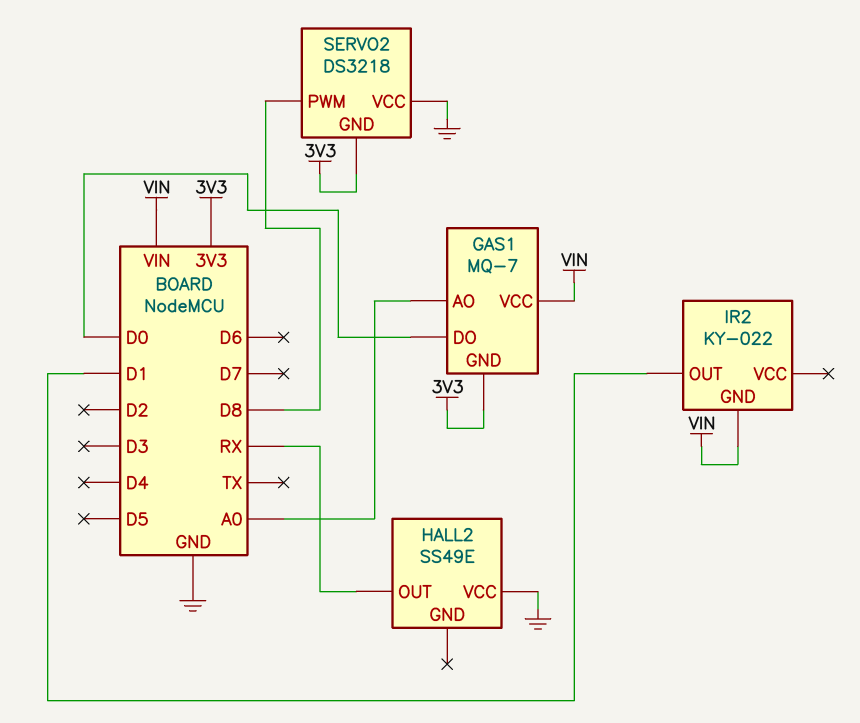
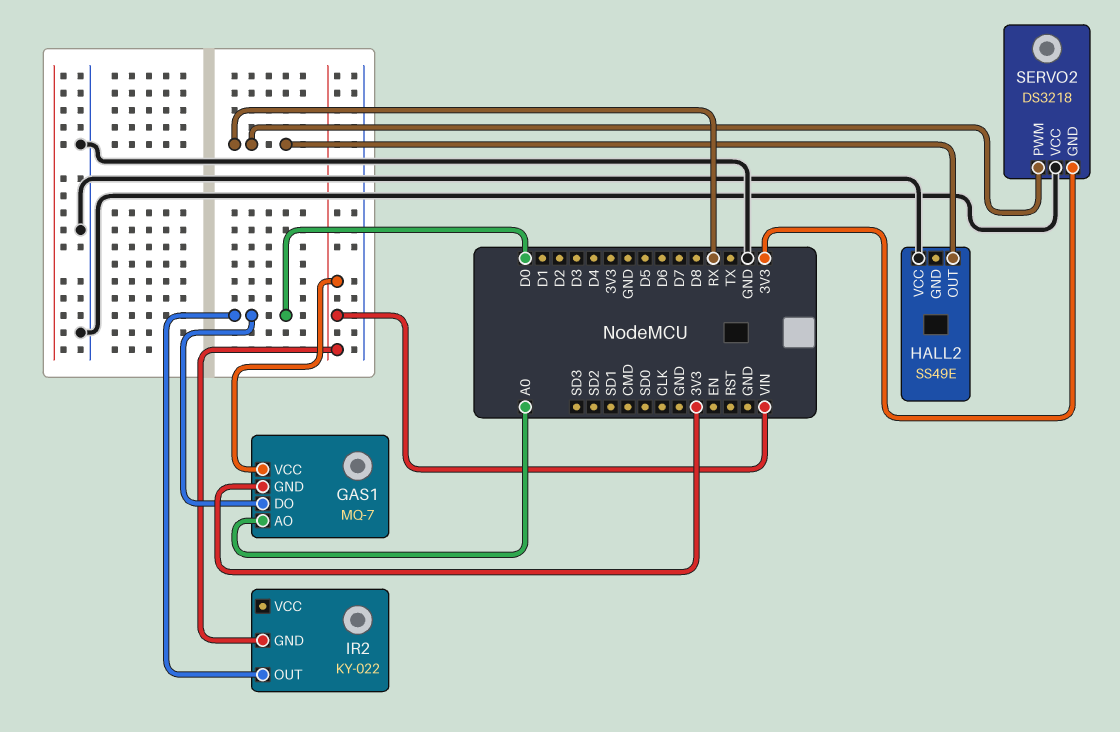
IR2 pin OUT: D1 -> D0
SERVO2 pin PWM: D8 -> RX

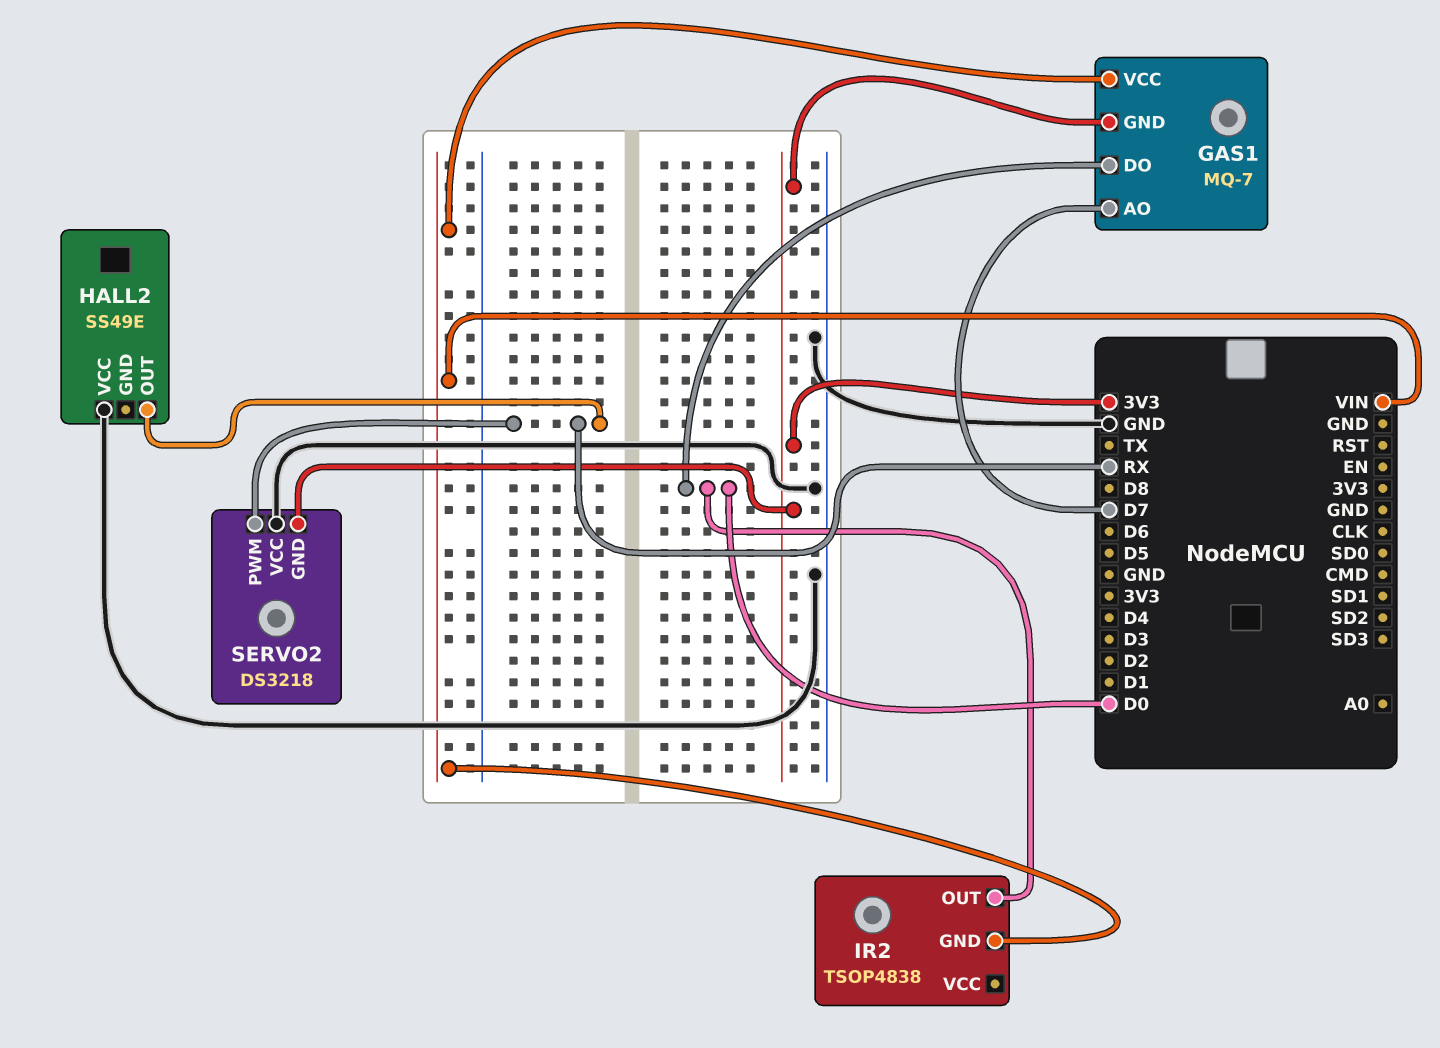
GAS1 pin AO: A0 -> D7
IR2: KY-022 -> TSOP4838

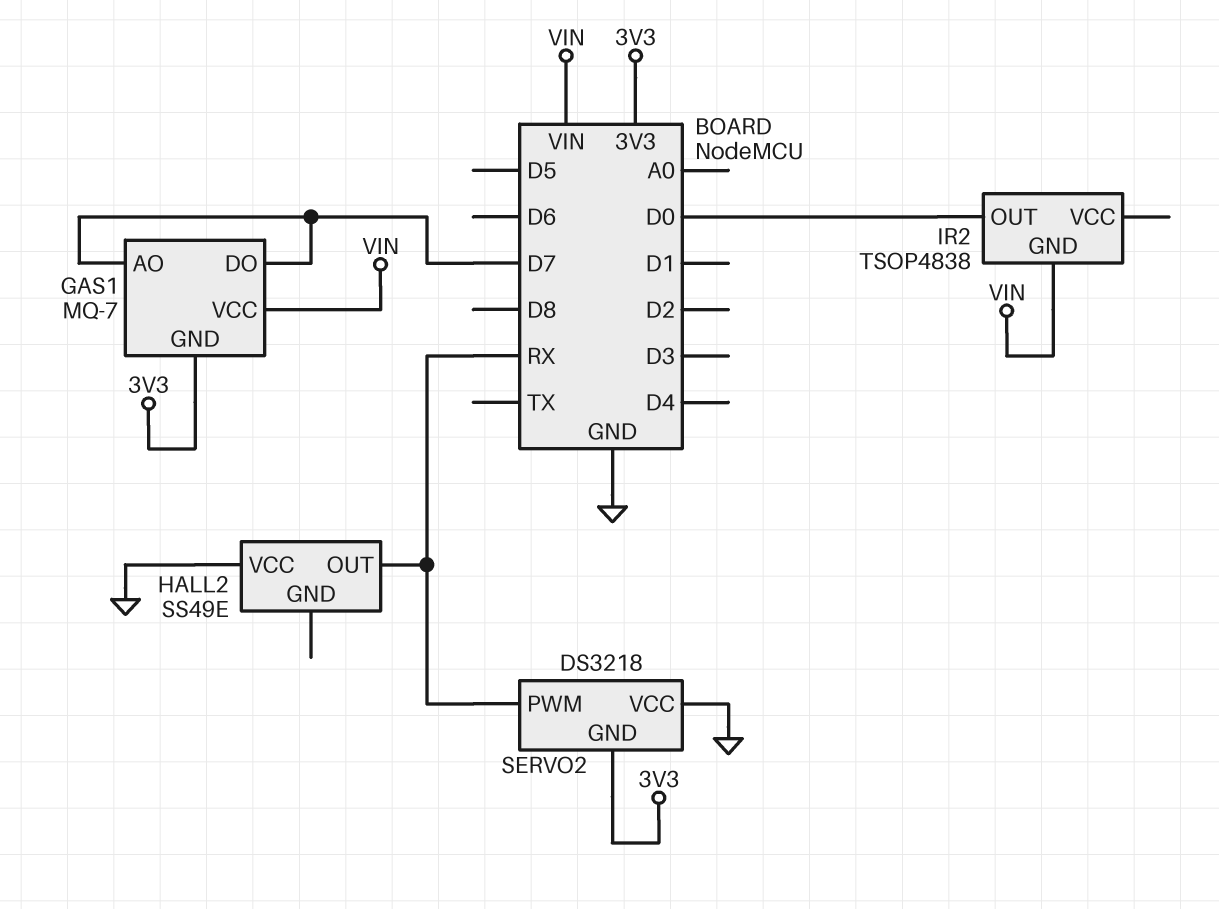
GAS1 pin DO: D0 -> D7

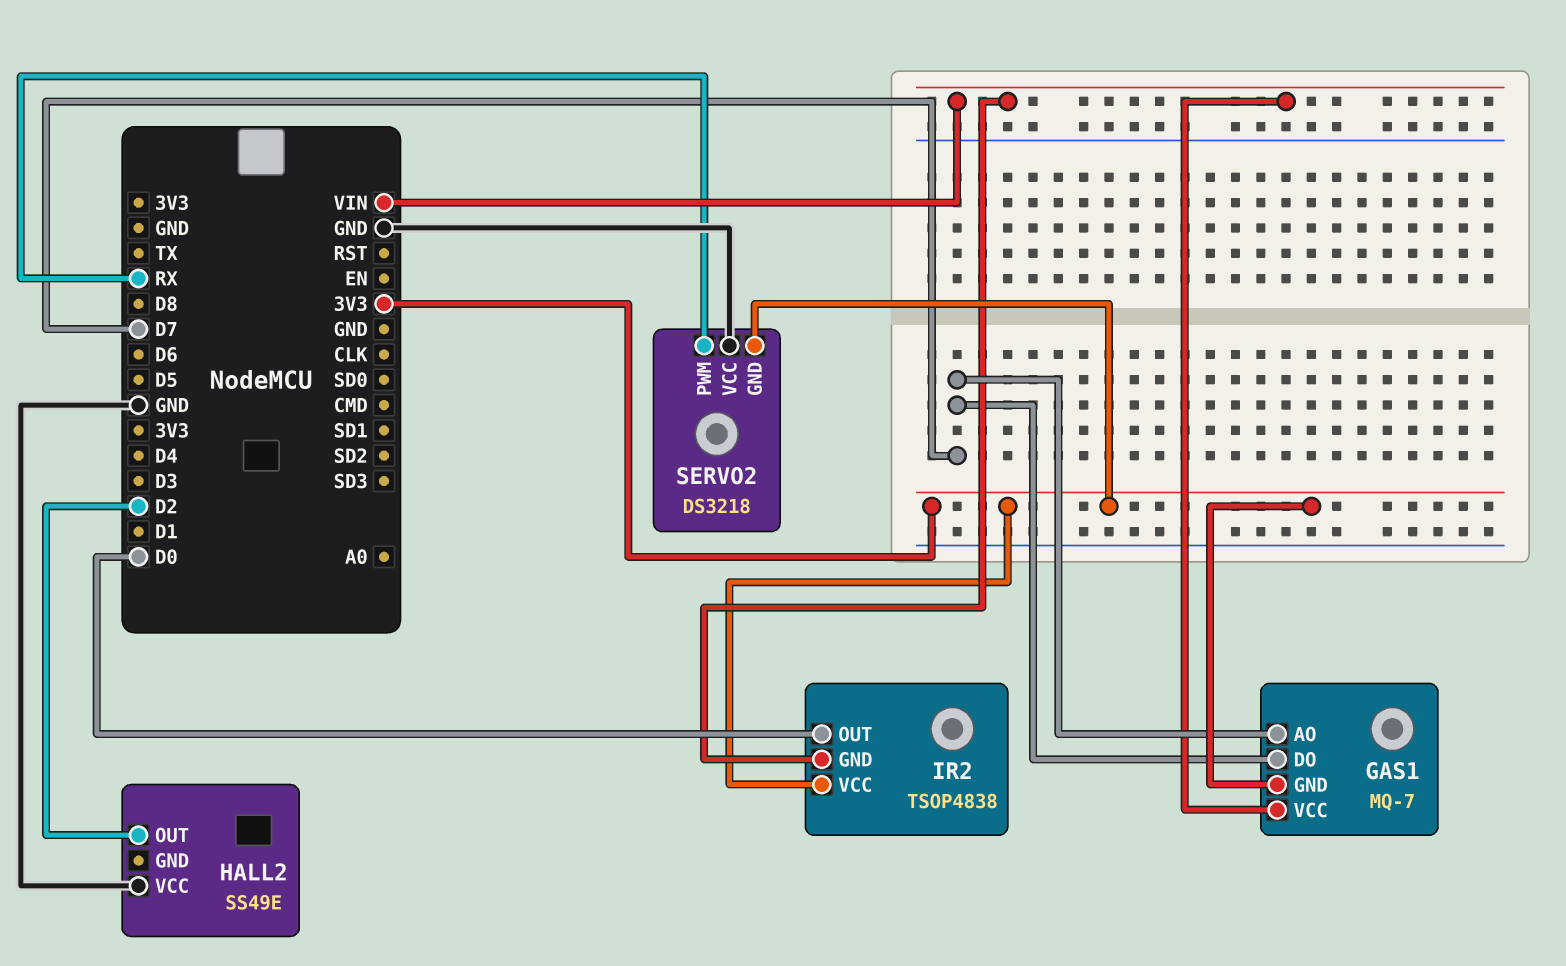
HALL2 pin OUT: RX -> D2
IR2 pin VCC: none -> 3V3

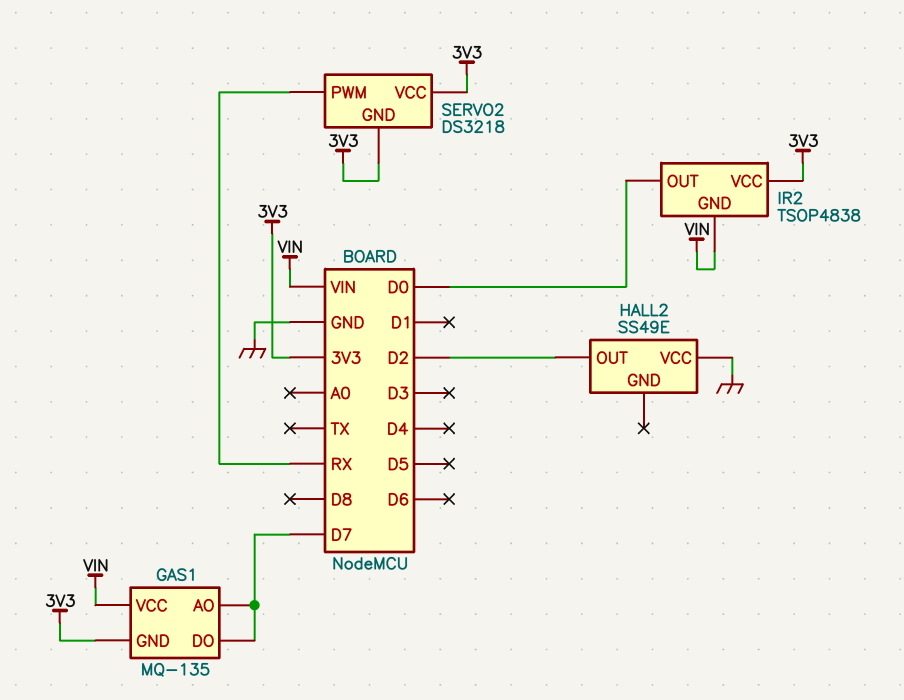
GAS1: MQ-7 -> MQ-135
SERVO2 pin VCC: GND -> 3V3

